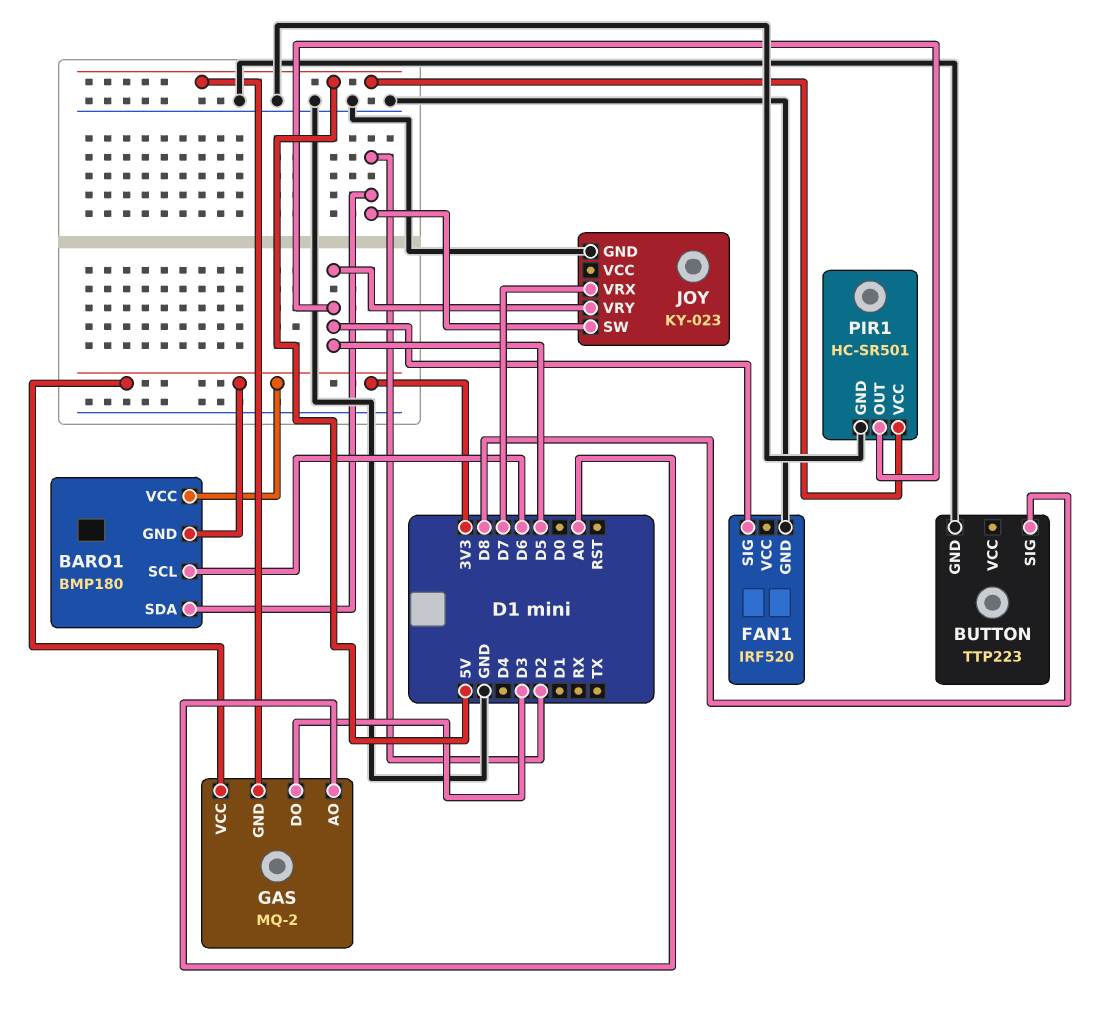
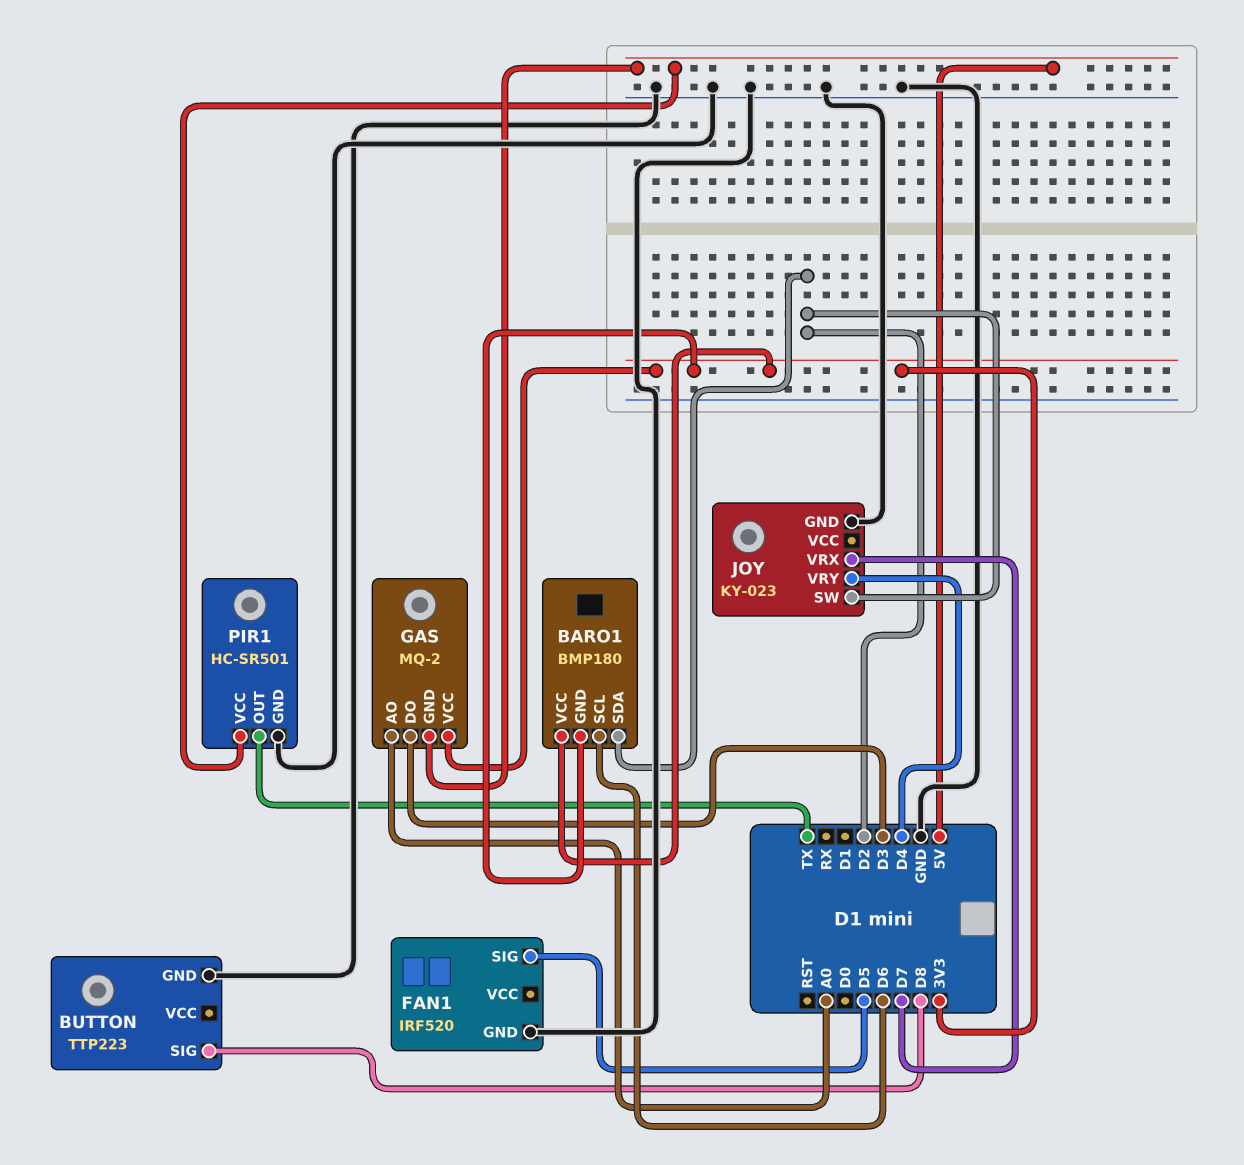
JOY pin VRY: D5 -> D4
PIR1 pin OUT: D5 -> TX

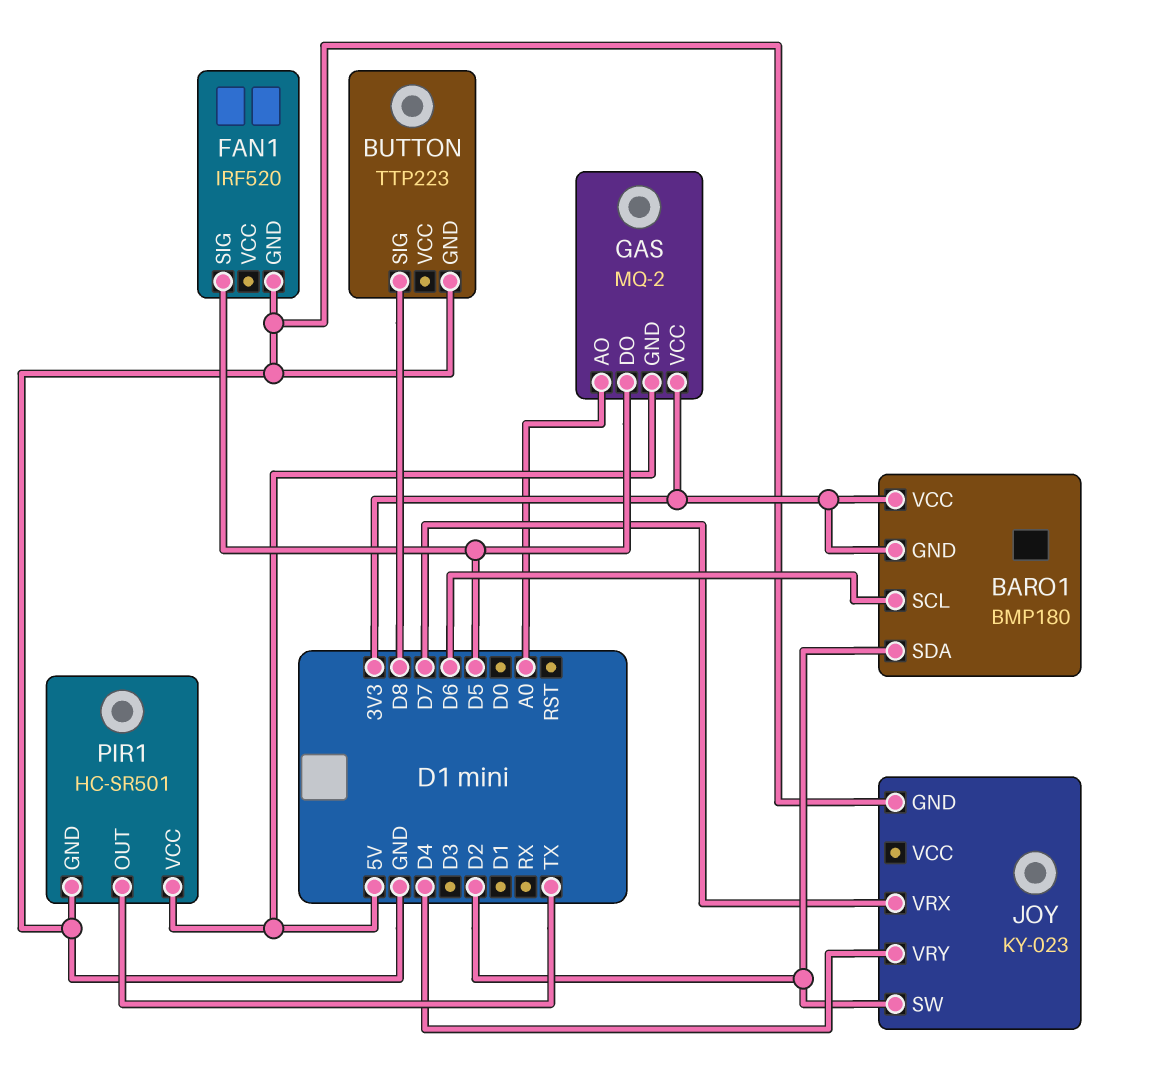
GAS pin DO: D3 -> D5

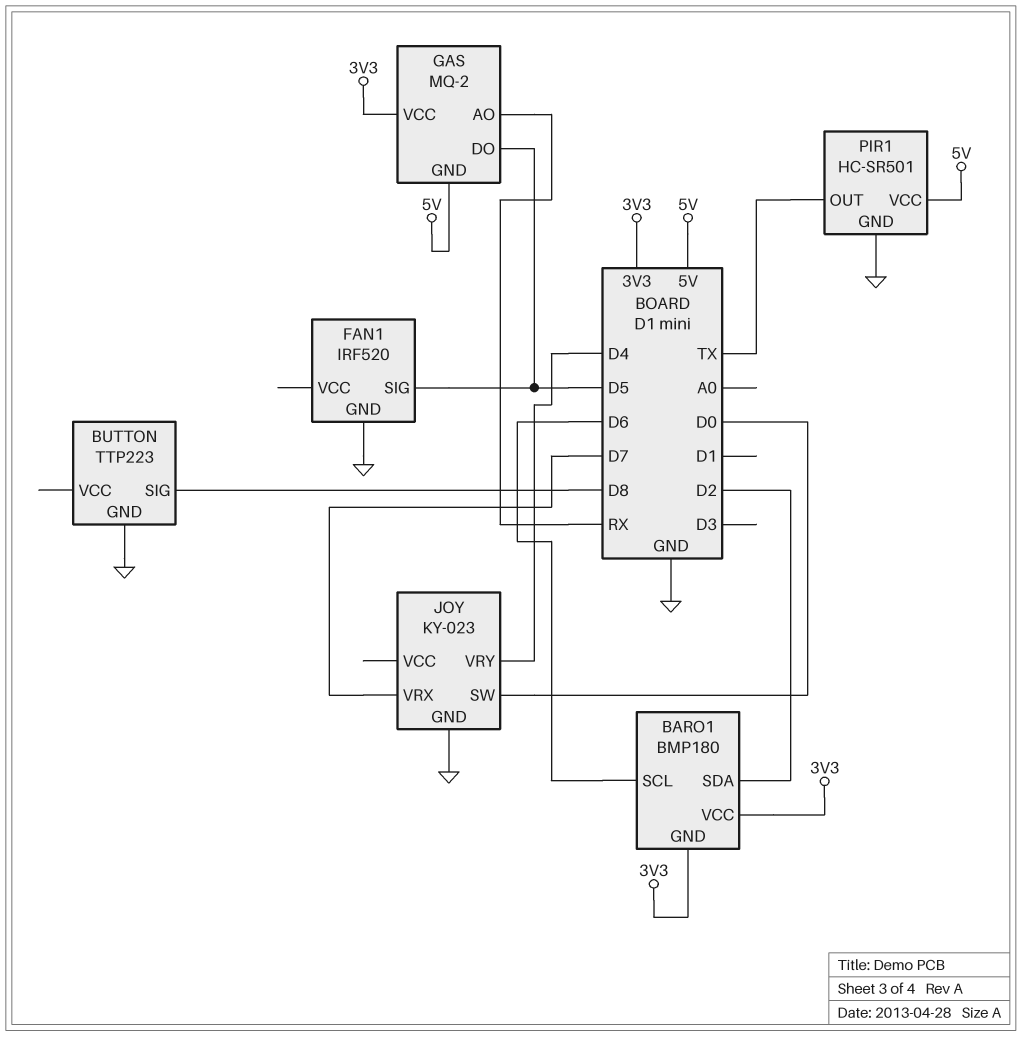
GAS pin AO: A0 -> RX
JOY pin SW: D2 -> D0

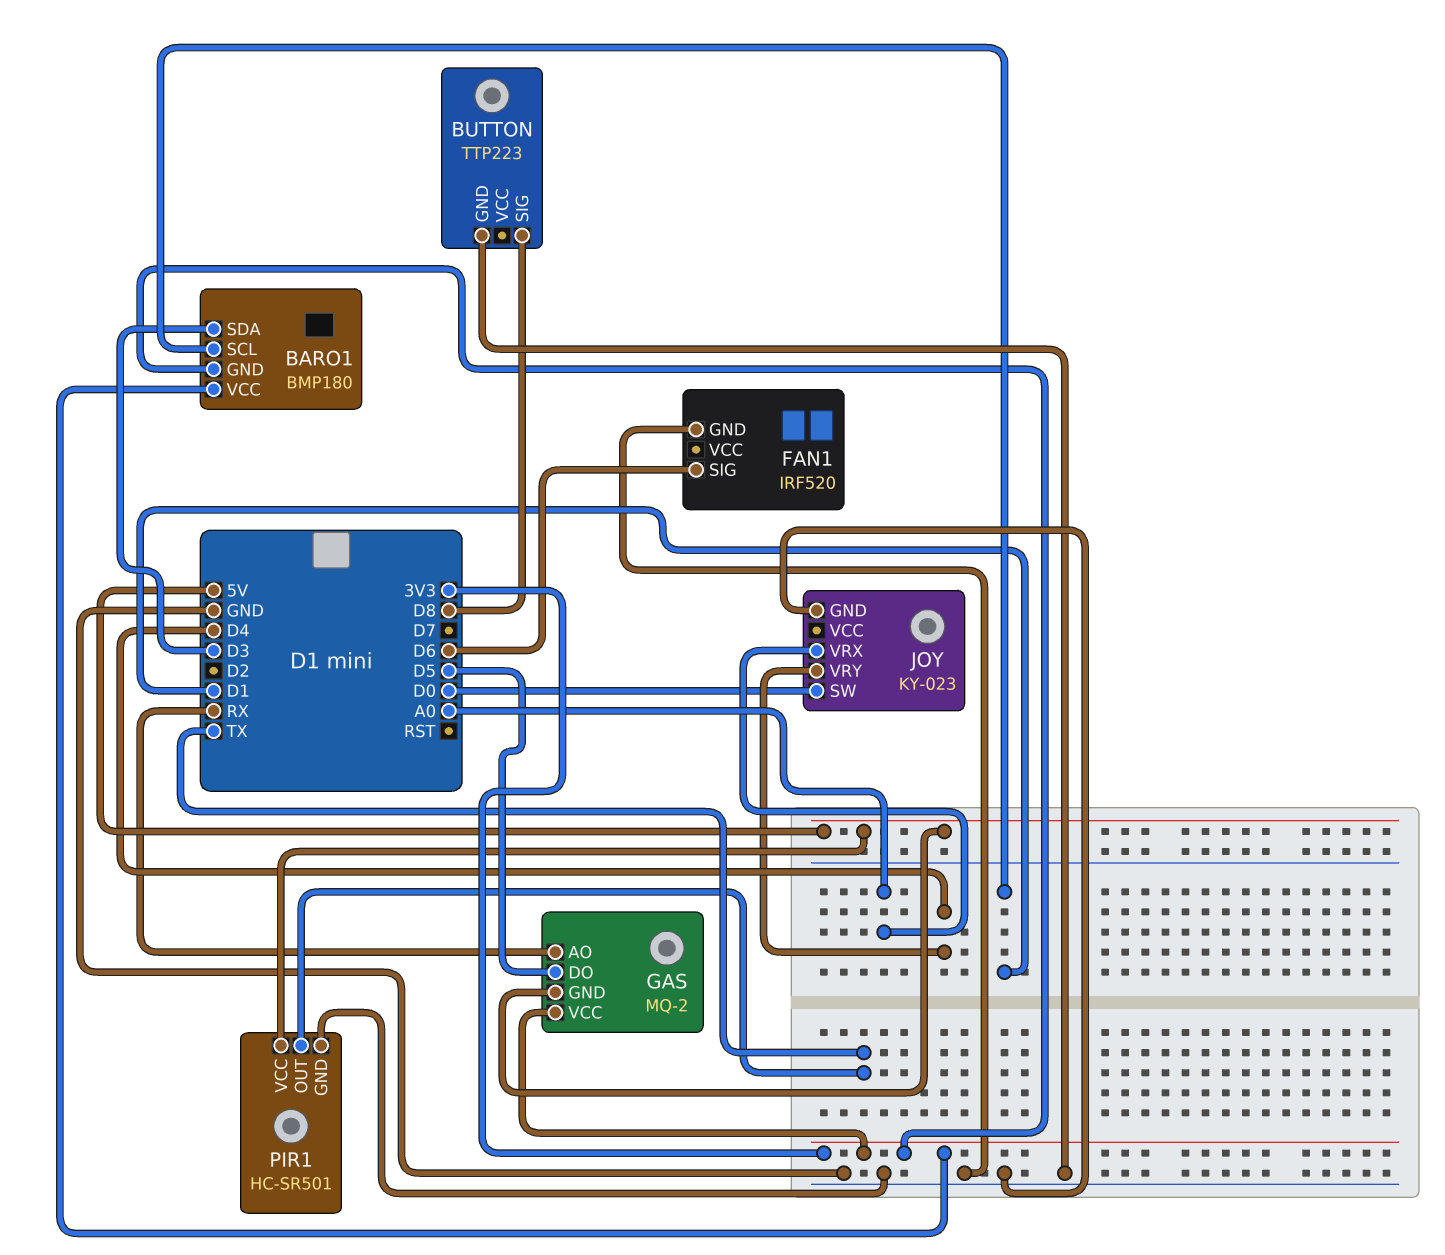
BARO1 pin SCL: D6 -> D1
BARO1 pin SDA: D2 -> D3
FAN1 pin SIG: D5 -> D6
JOY pin VRX: D7 -> A0

